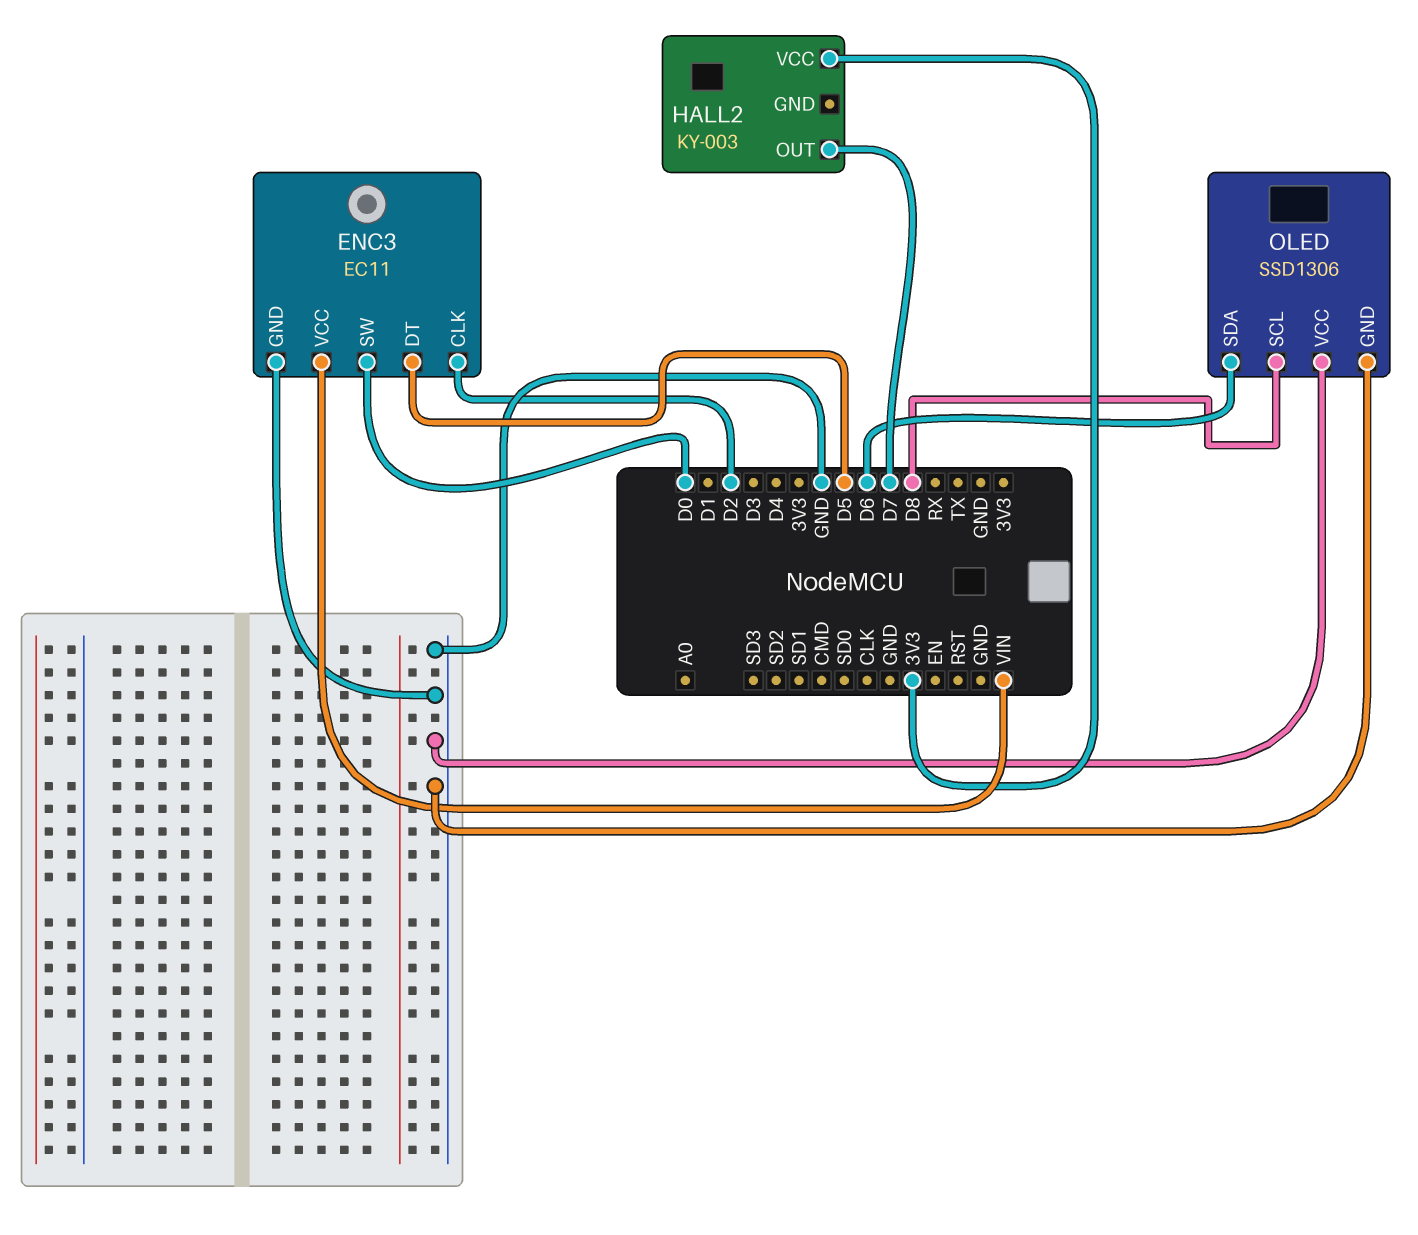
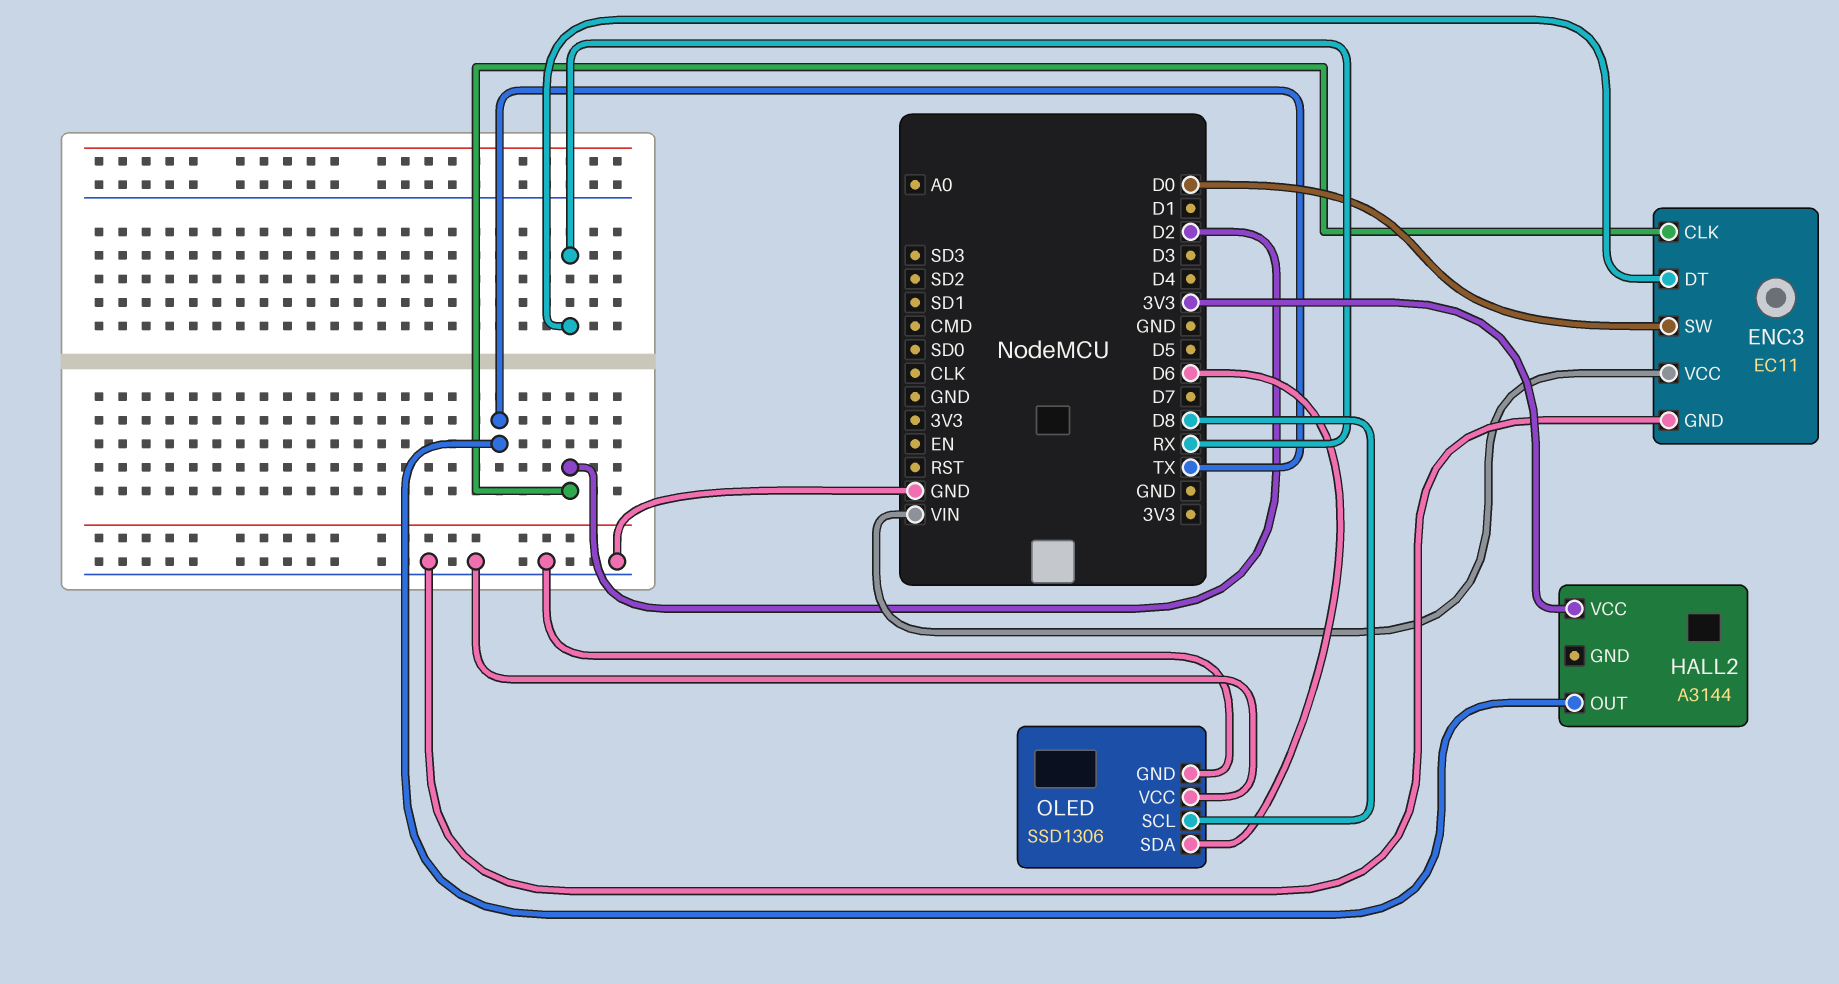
ENC3 pin DT: D5 -> RX
HALL2: KY-003 -> A3144
HALL2 pin OUT: D7 -> TX

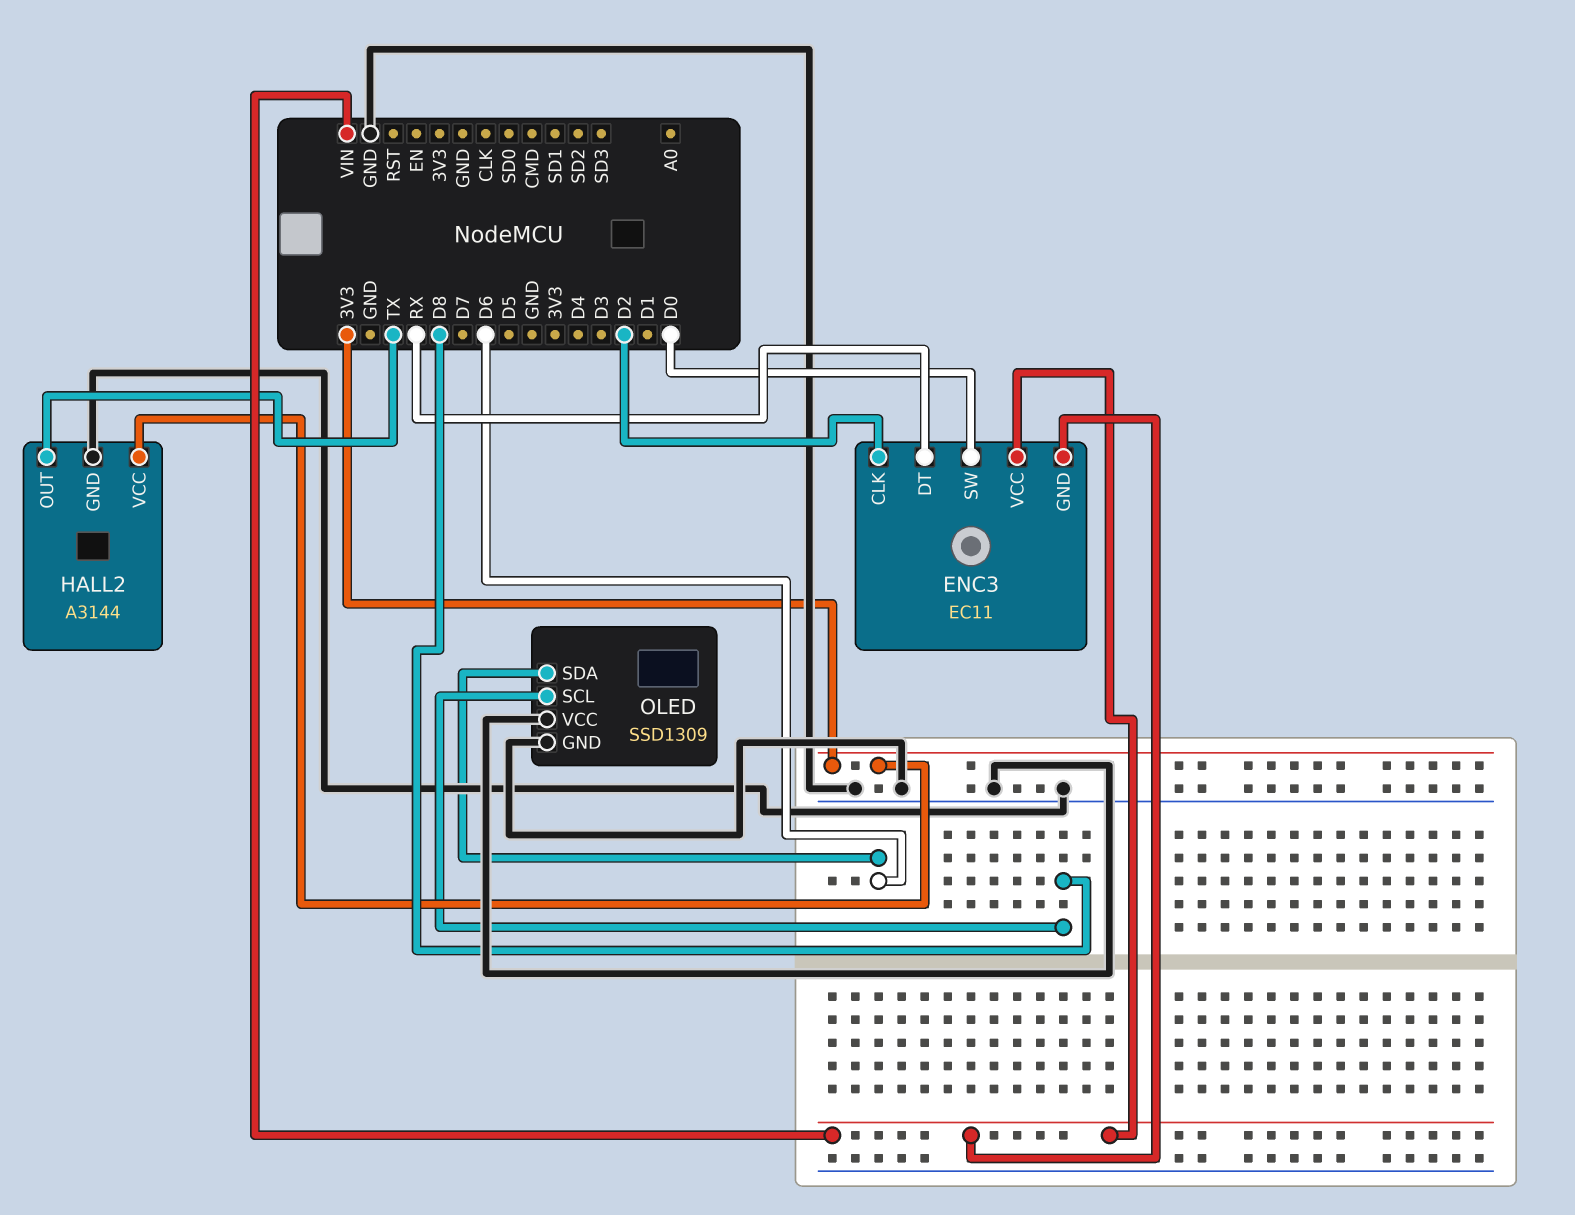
ENC3 pin GND: GND -> VIN
HALL2 pin GND: none -> GND
OLED: SSD1306 -> SSD1309

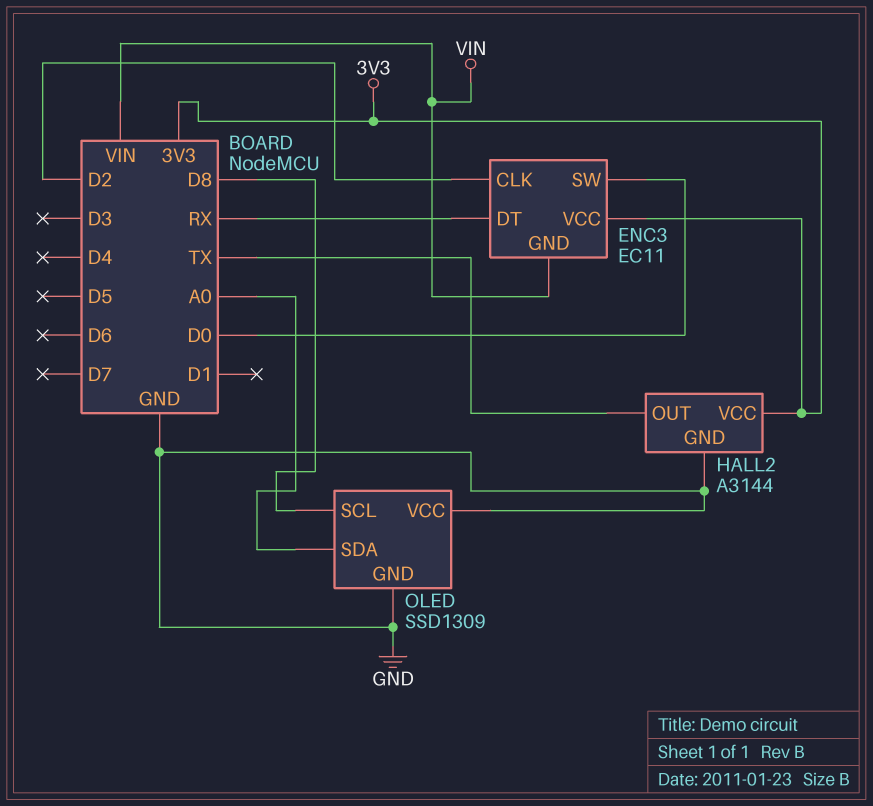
ENC3 pin VCC: VIN -> 3V3
OLED pin SDA: D6 -> A0

